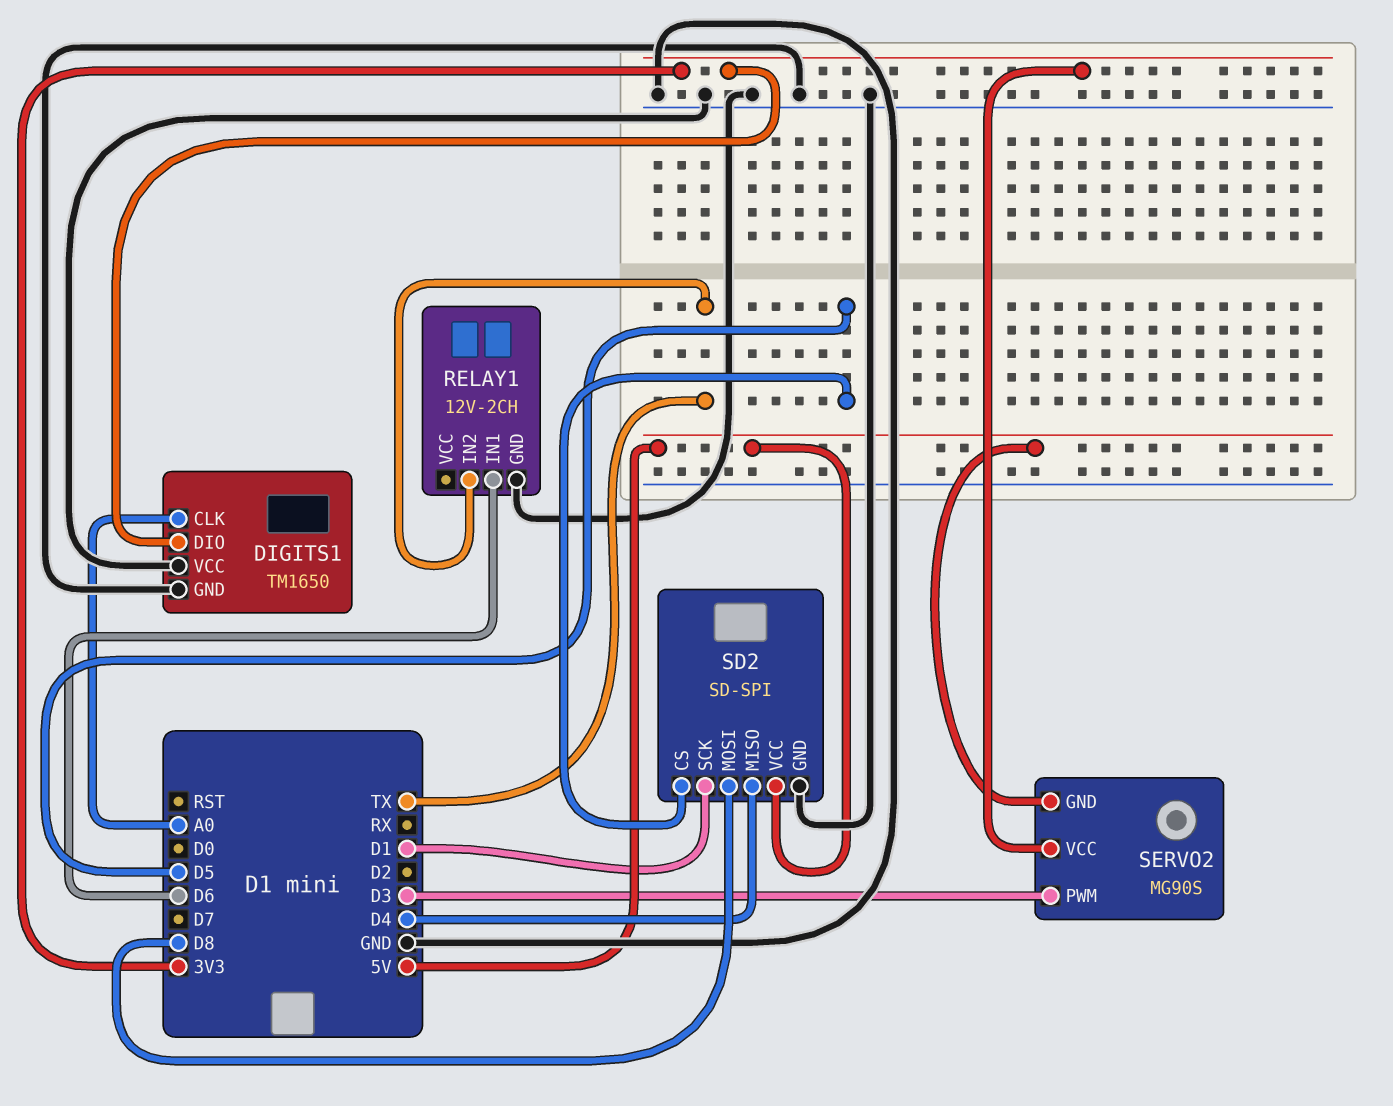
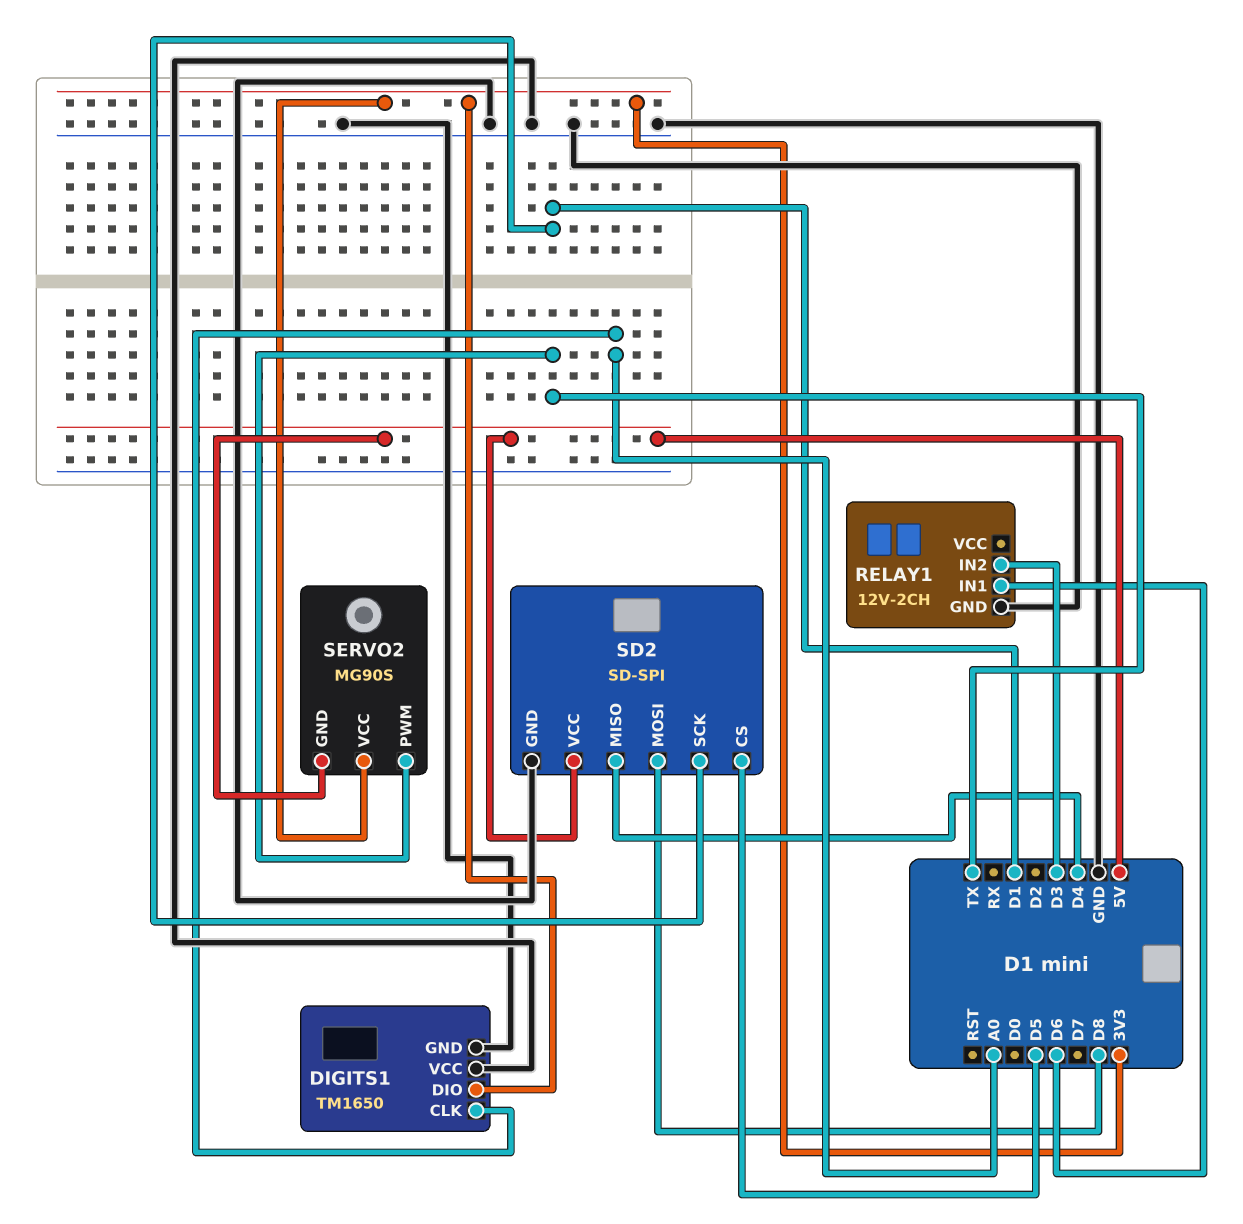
RELAY1 pin IN2: TX -> D3
SERVO2 pin PWM: D3 -> TX

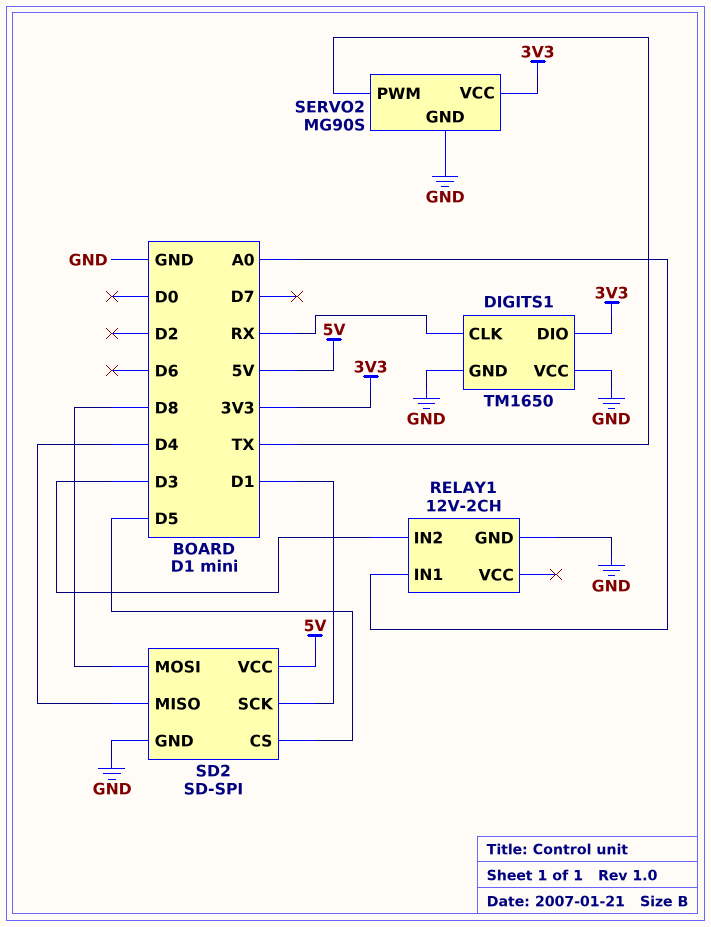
DIGITS1 pin CLK: A0 -> RX
RELAY1 pin IN1: D6 -> A0
SERVO2 pin GND: 5V -> GND

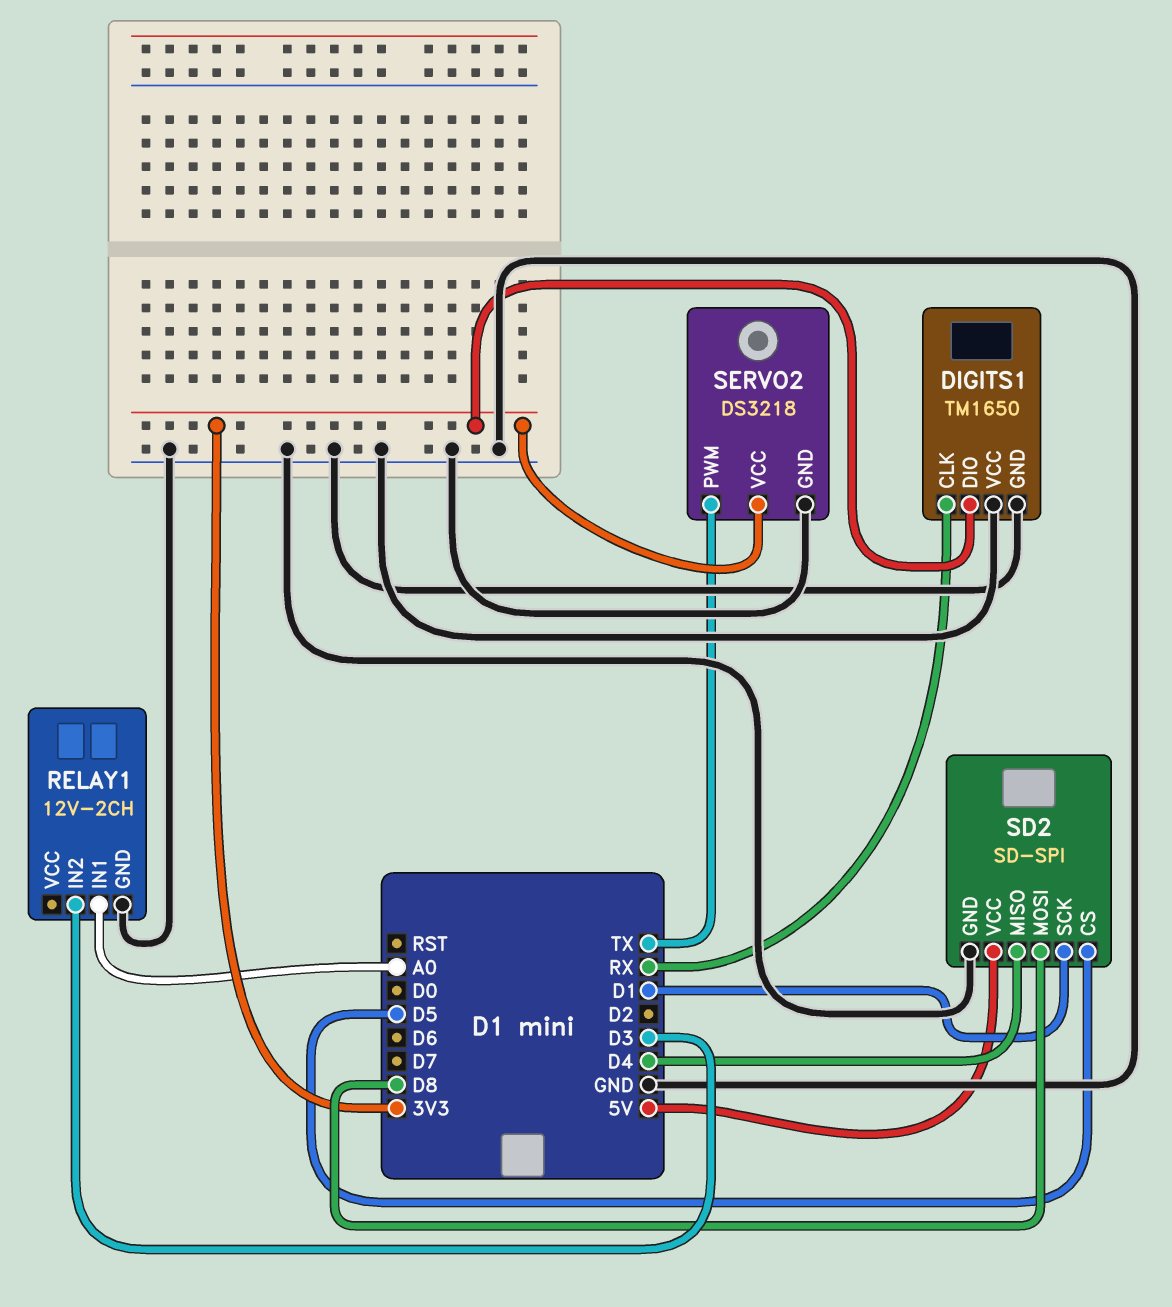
SERVO2: MG90S -> DS3218

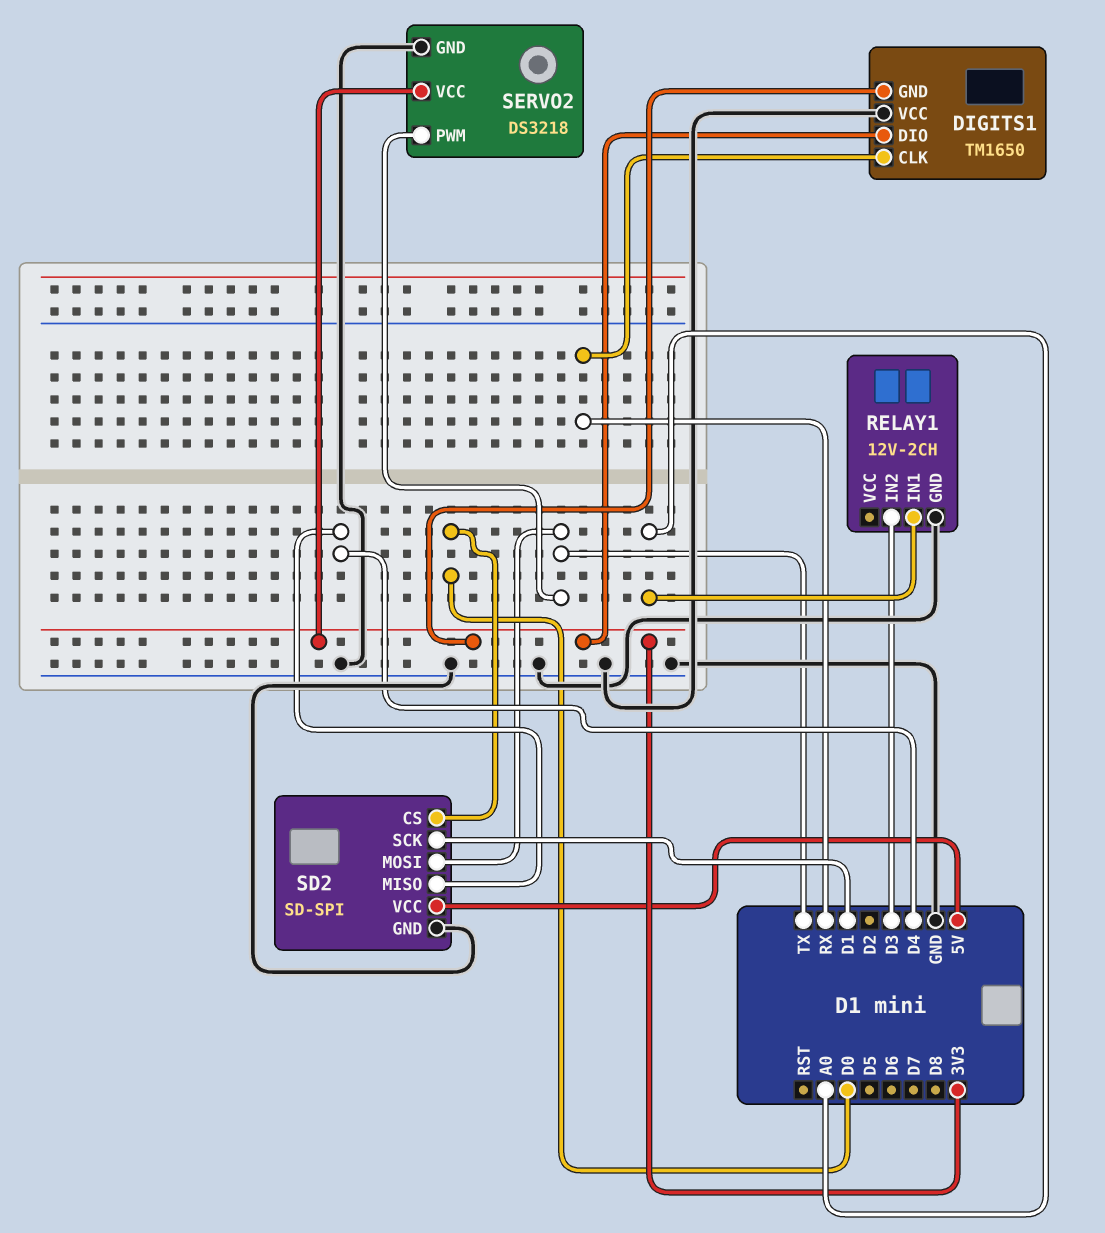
DIGITS1 pin GND: GND -> 3V3
SD2 pin CS: D5 -> D0
SD2 pin MOSI: D8 -> TX

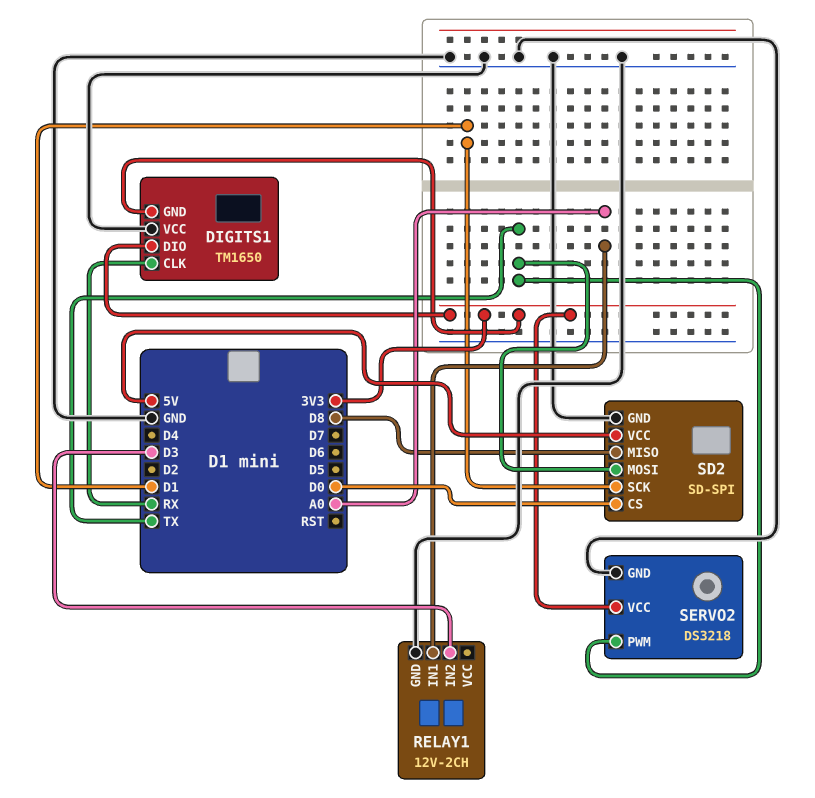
SD2 pin MISO: D4 -> D8

